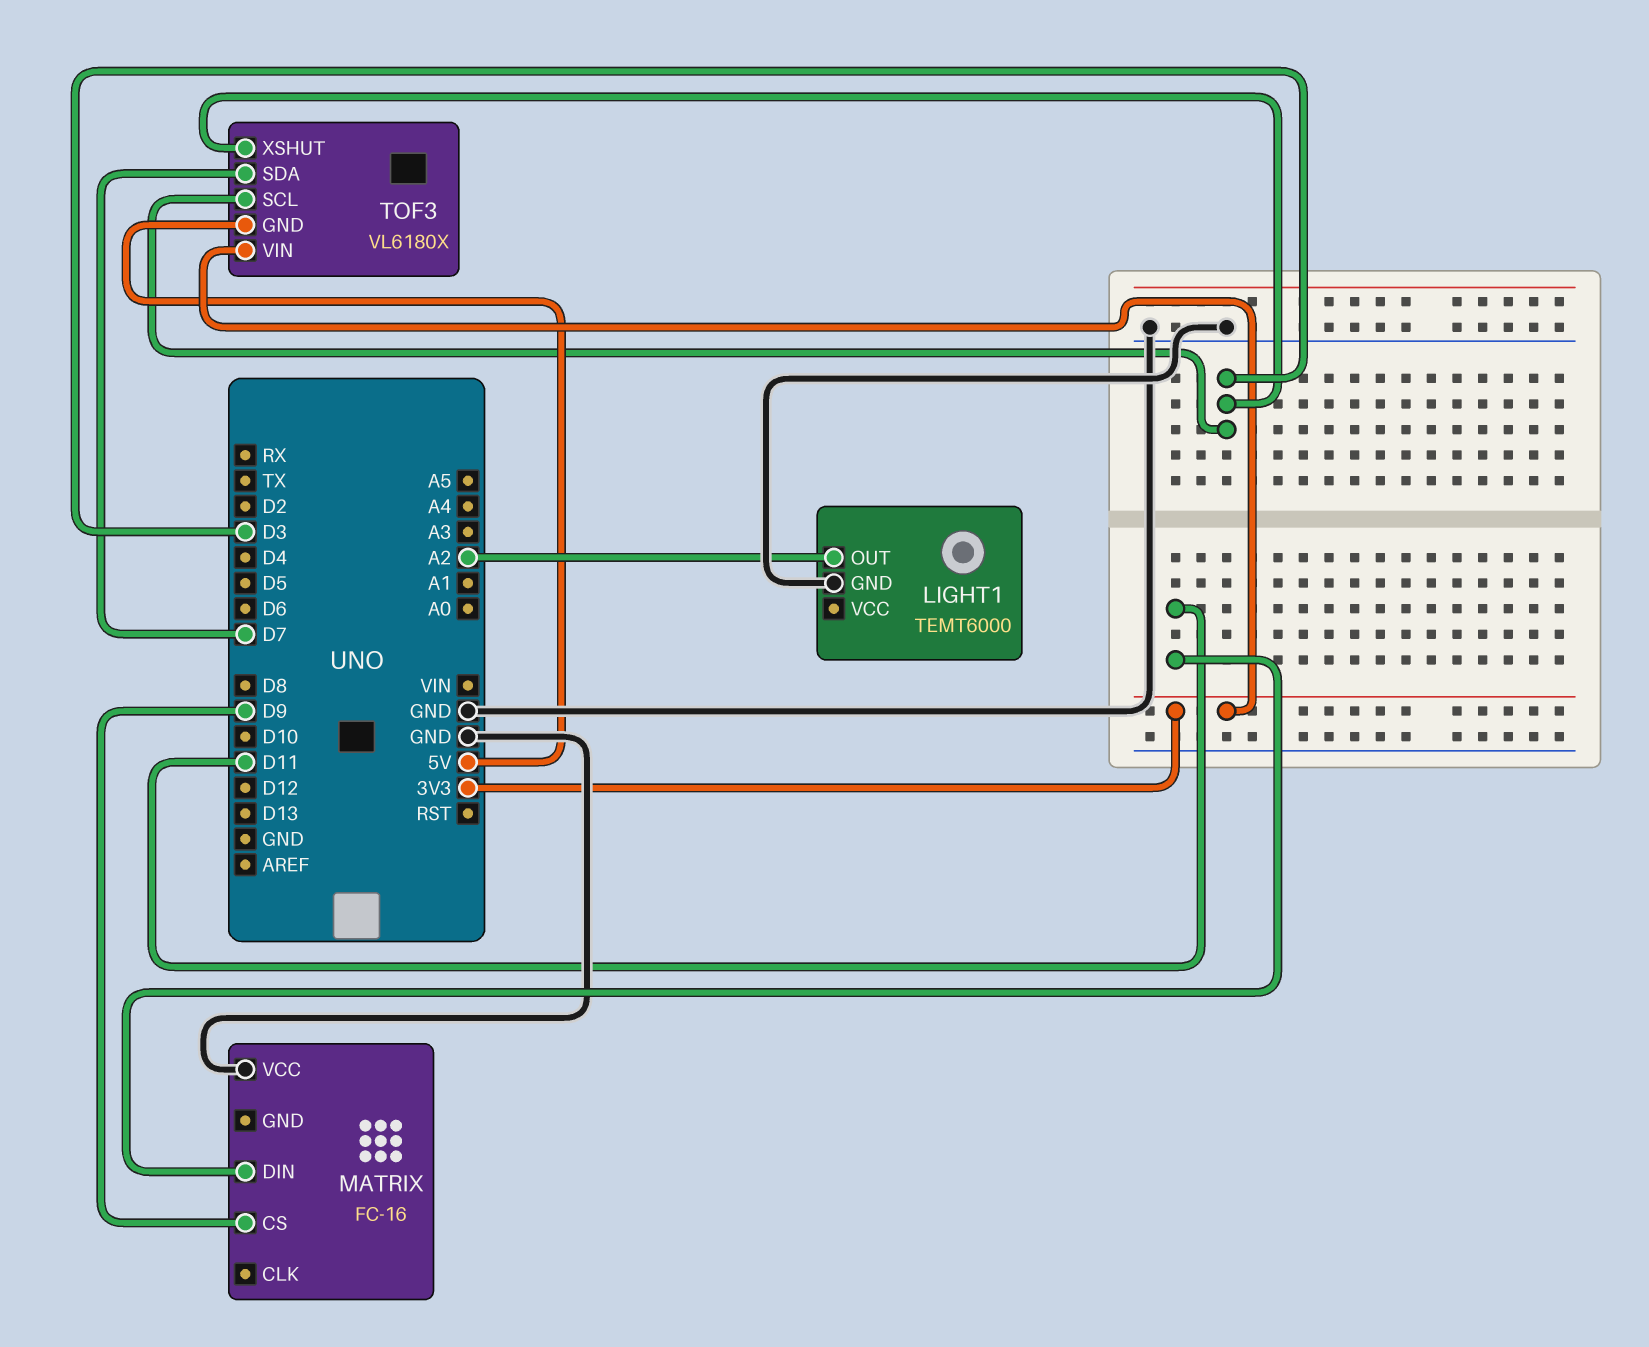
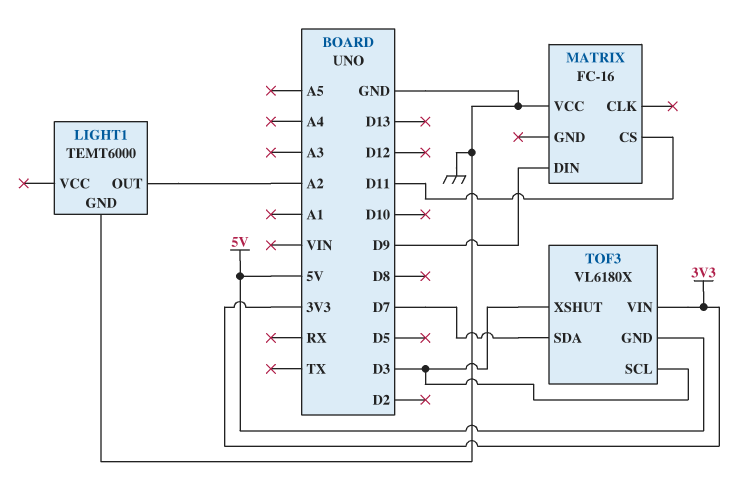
MATRIX pin CS: D9 -> D11
MATRIX pin DIN: D11 -> D9

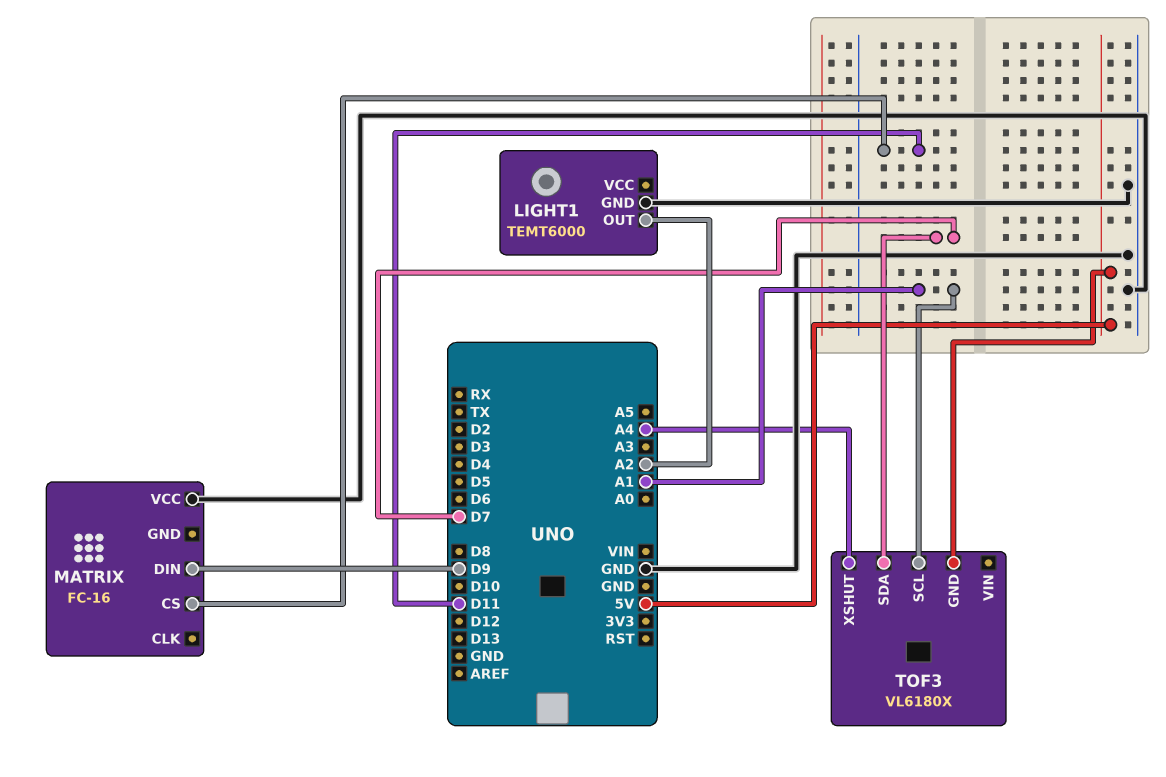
TOF3 pin SCL: D3 -> A1
TOF3 pin VIN: 3V3 -> none
TOF3 pin XSHUT: D3 -> A4

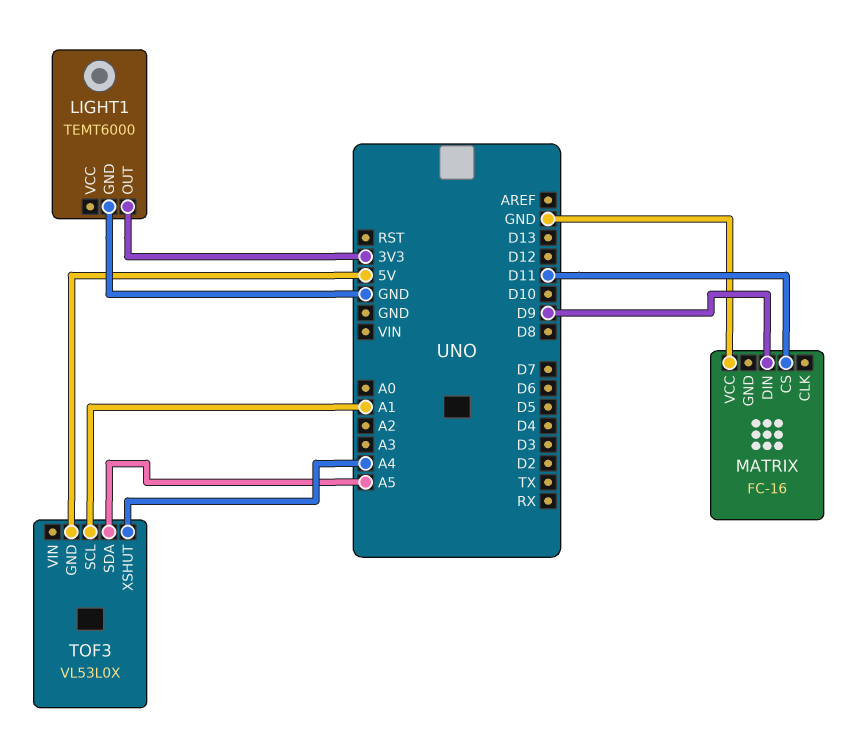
LIGHT1 pin OUT: A2 -> 3V3
TOF3: VL6180X -> VL53L0X
TOF3 pin SDA: D7 -> A5

